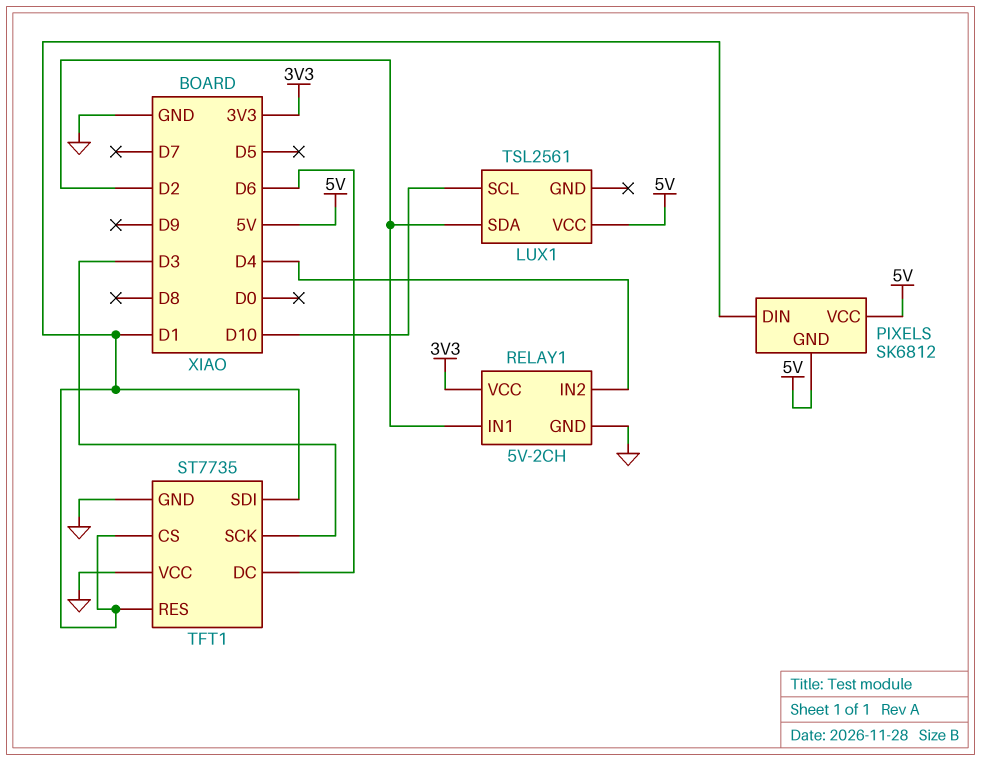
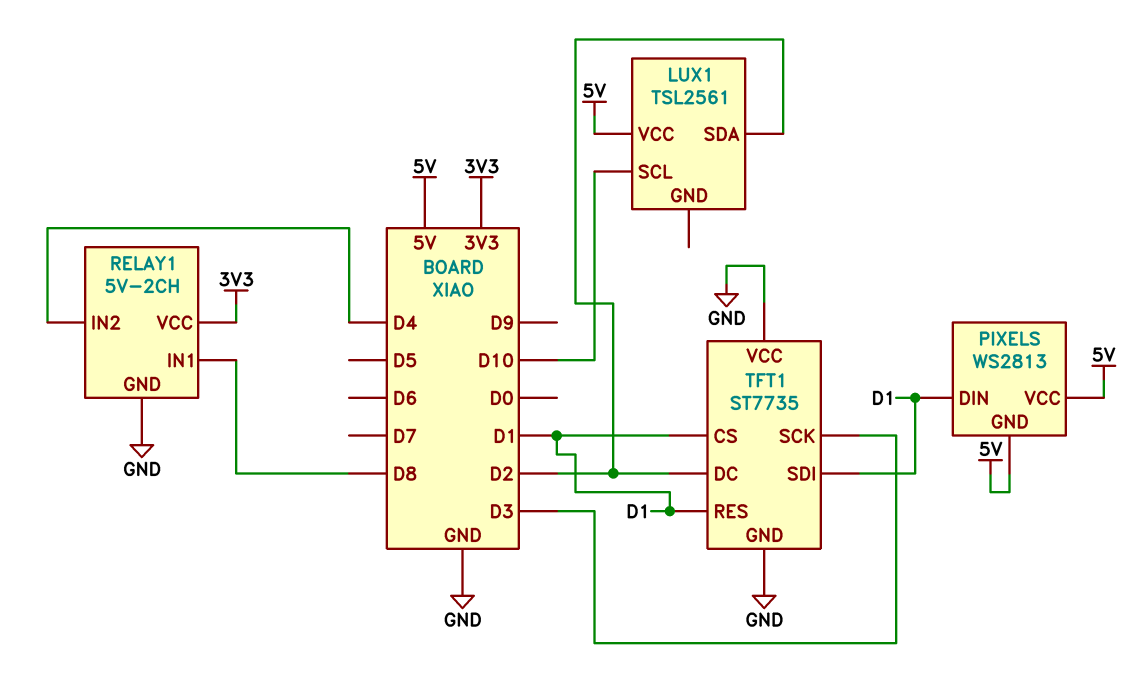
PIXELS: SK6812 -> WS2813
RELAY1 pin IN1: D2 -> D8
TFT1 pin DC: D6 -> D2

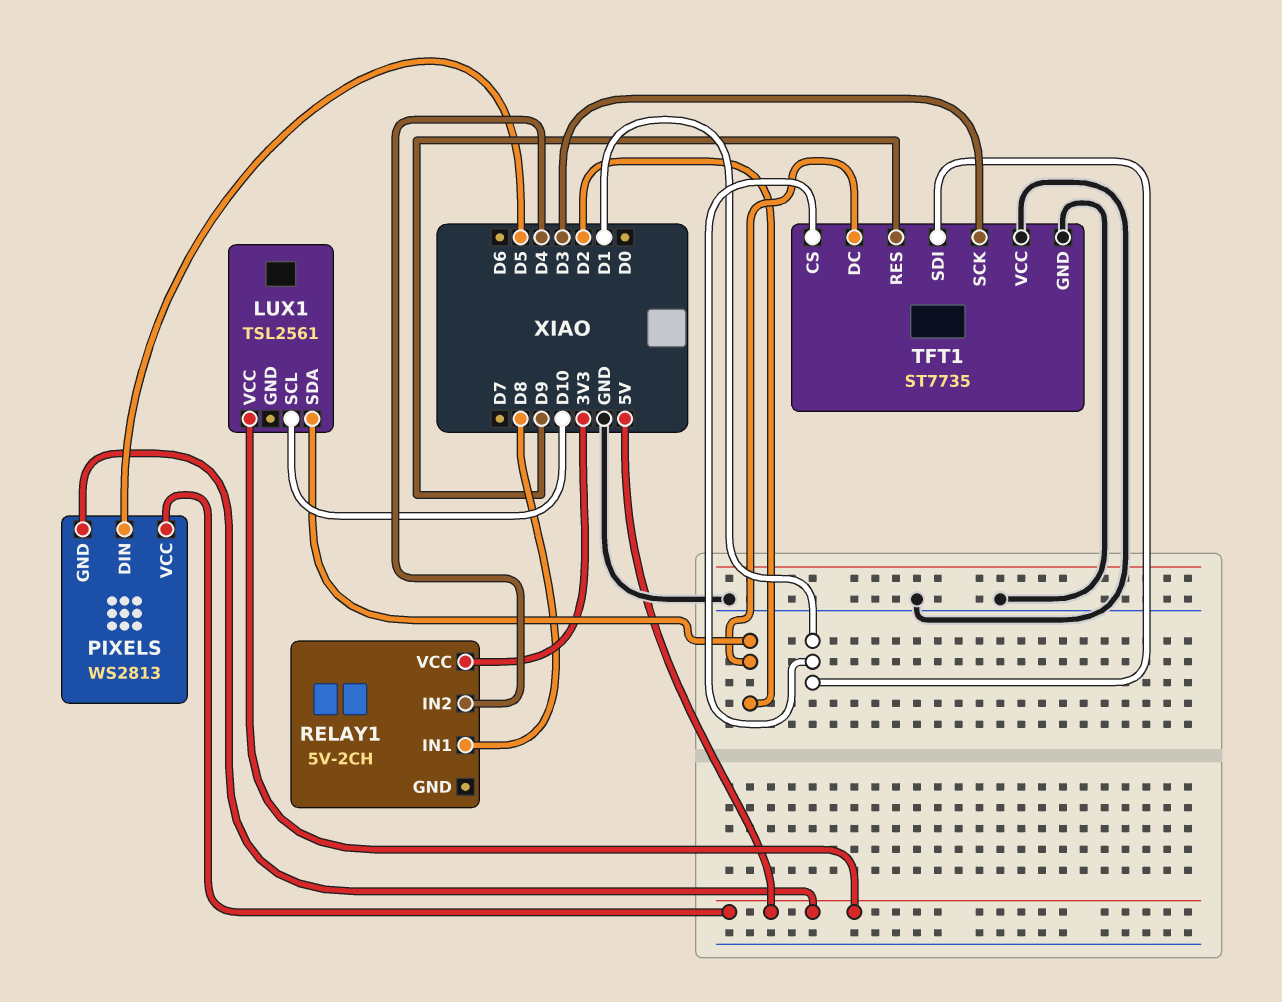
PIXELS pin DIN: D1 -> D5
RELAY1 pin GND: GND -> none
TFT1 pin RES: D1 -> D9

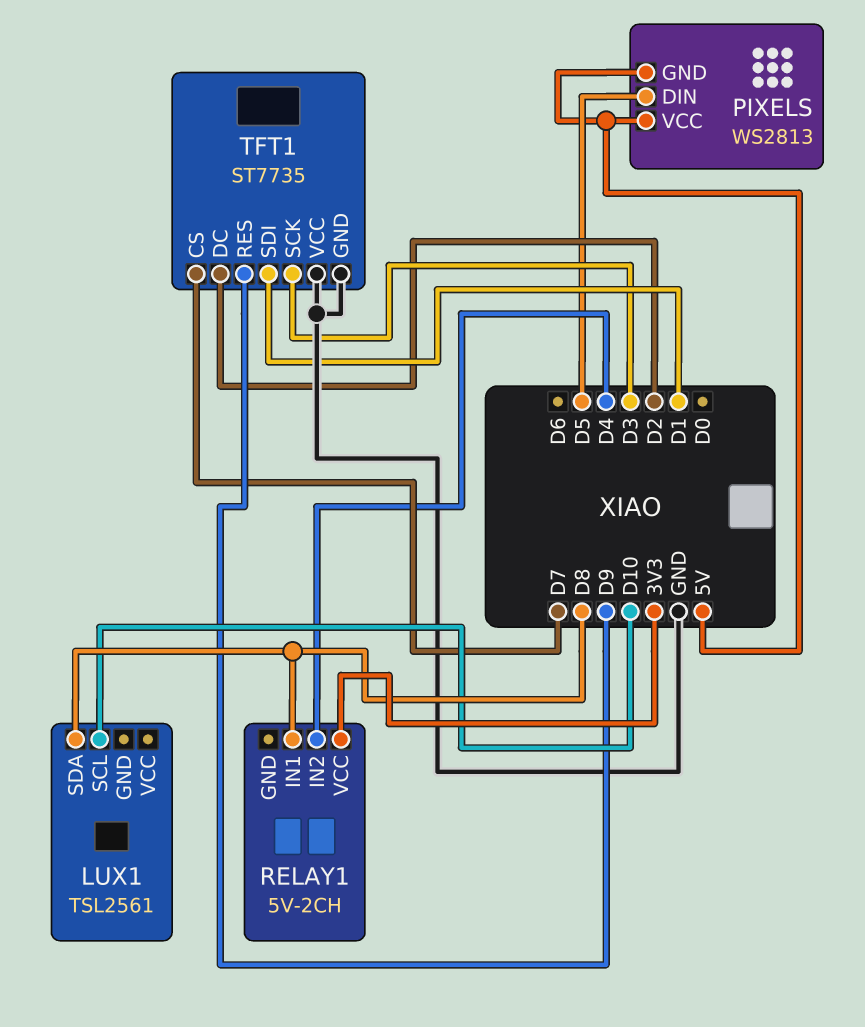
LUX1 pin SDA: D2 -> D8
LUX1 pin VCC: 5V -> none
TFT1 pin CS: D1 -> D7

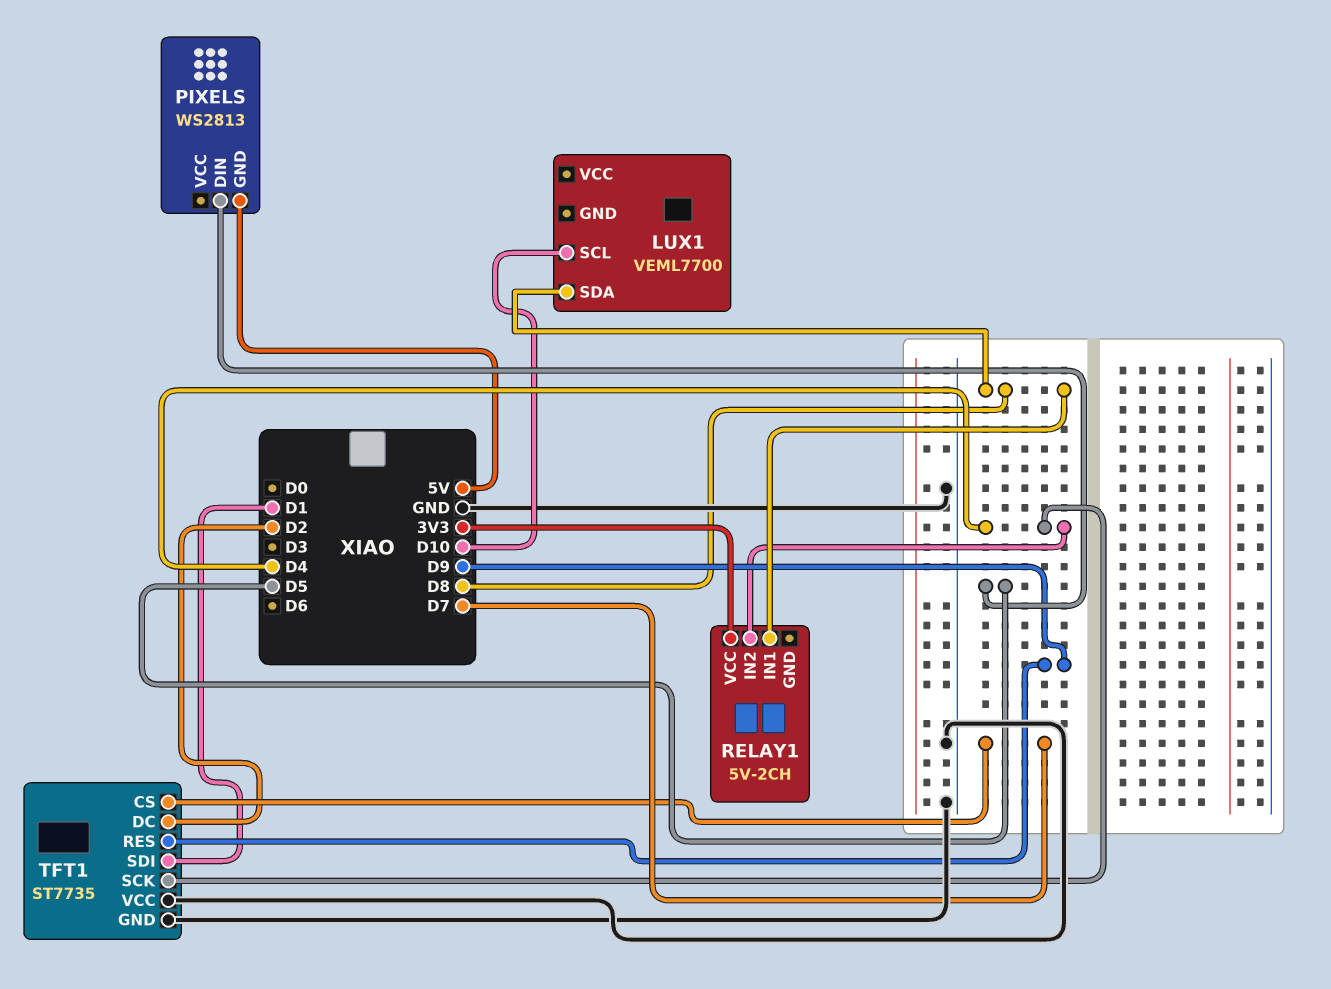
LUX1: TSL2561 -> VEML7700
PIXELS pin VCC: 5V -> none
TFT1 pin SCK: D3 -> D4

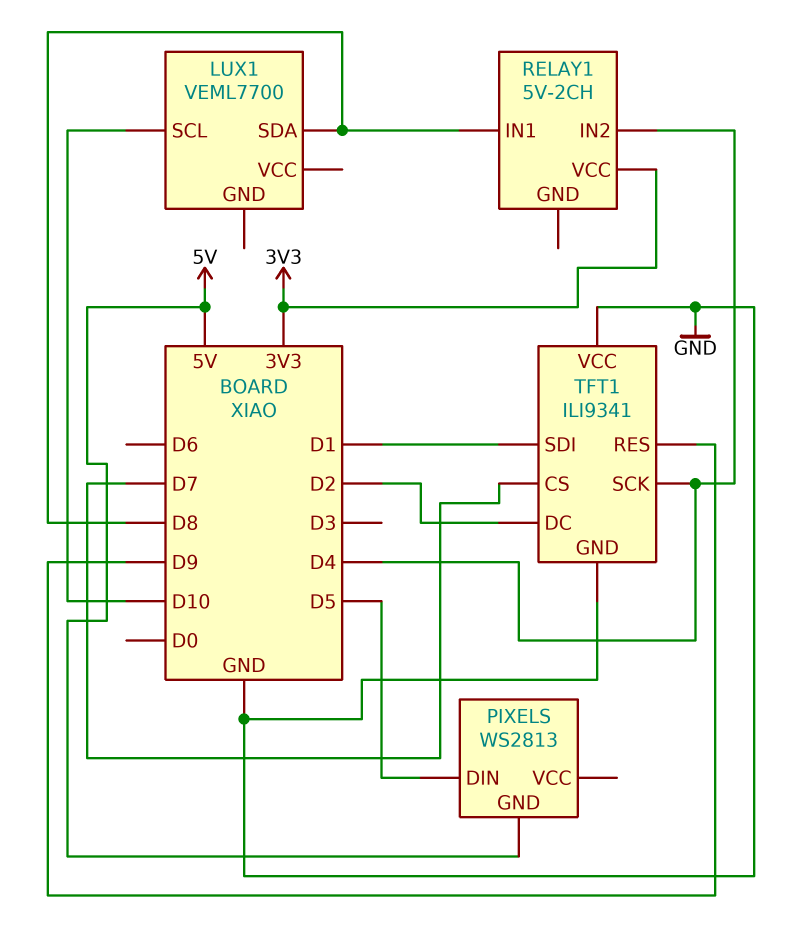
TFT1: ST7735 -> ILI9341

